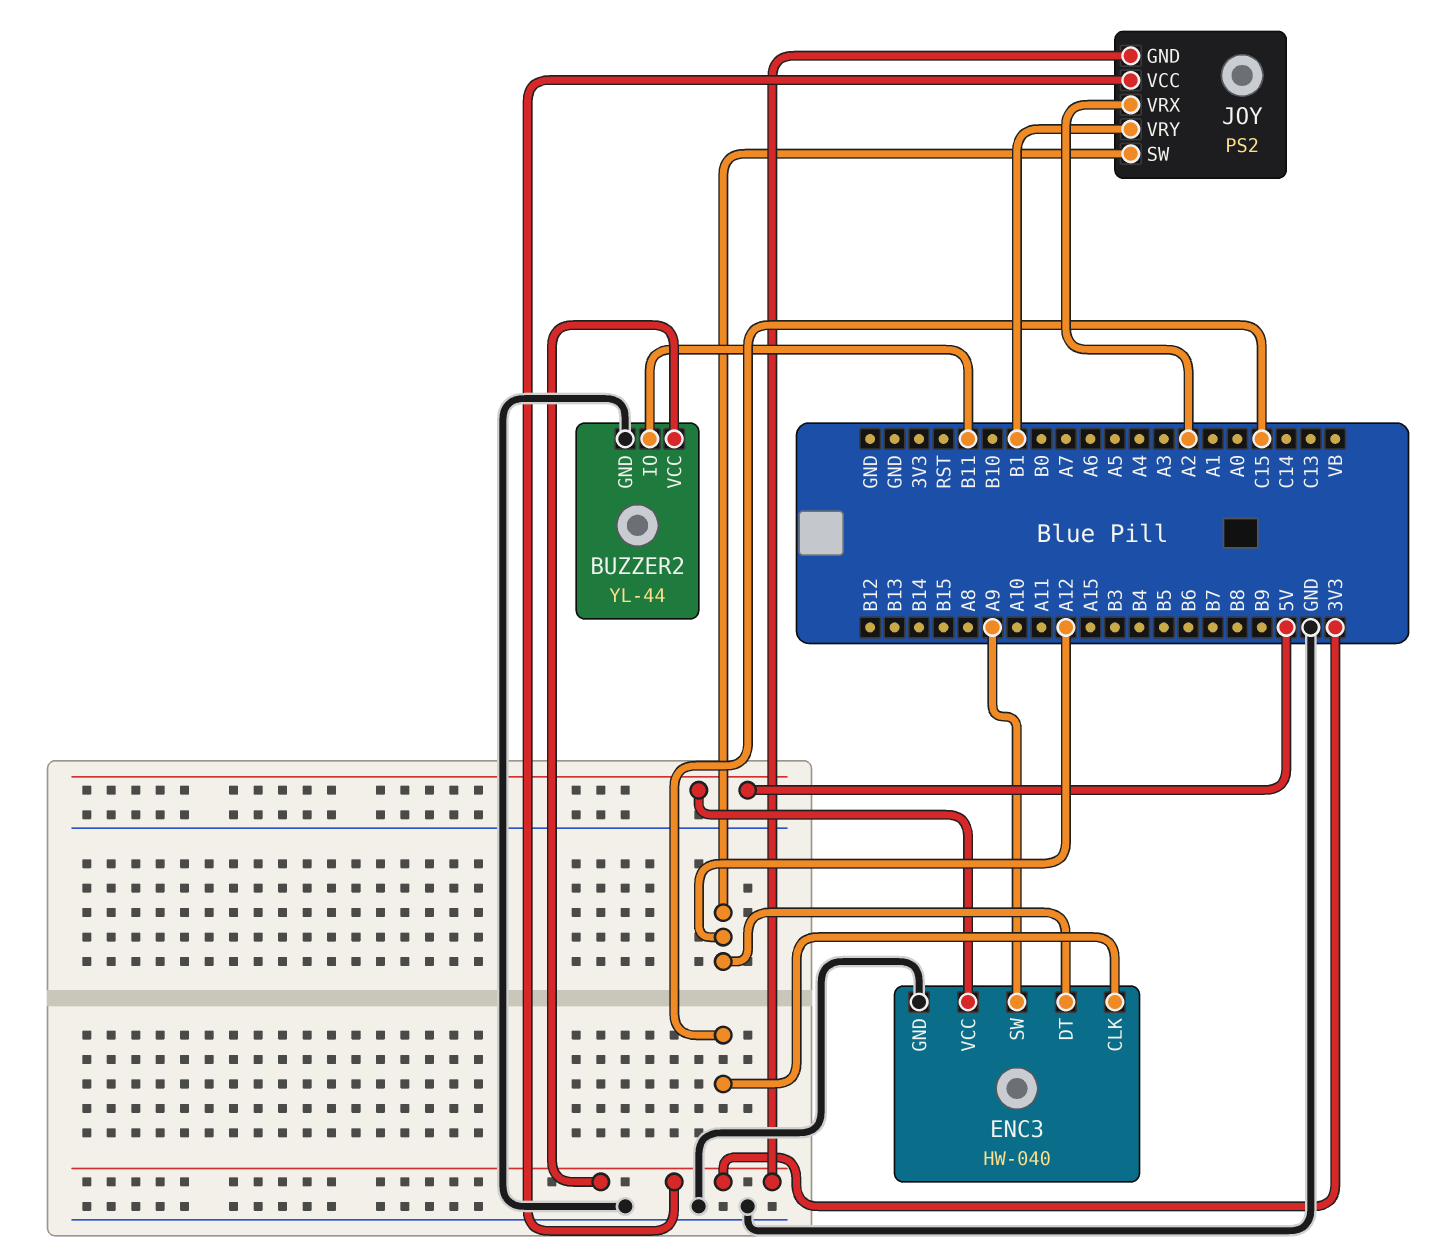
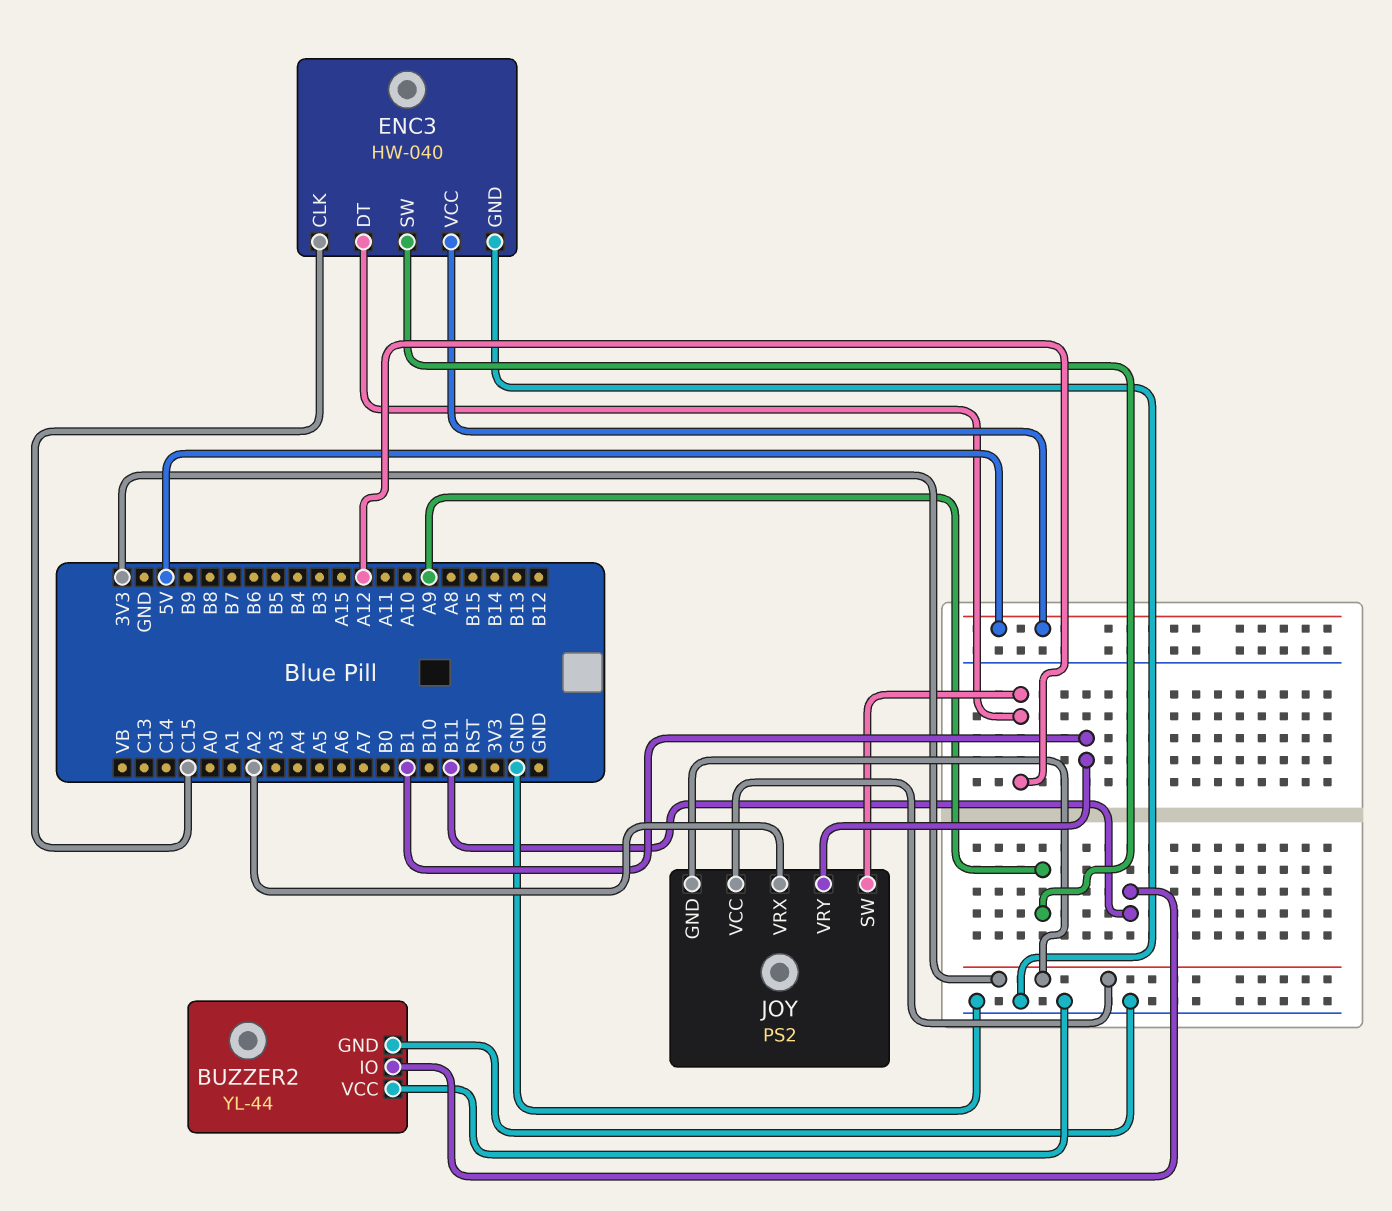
BUZZER2 pin VCC: 3V3 -> GND

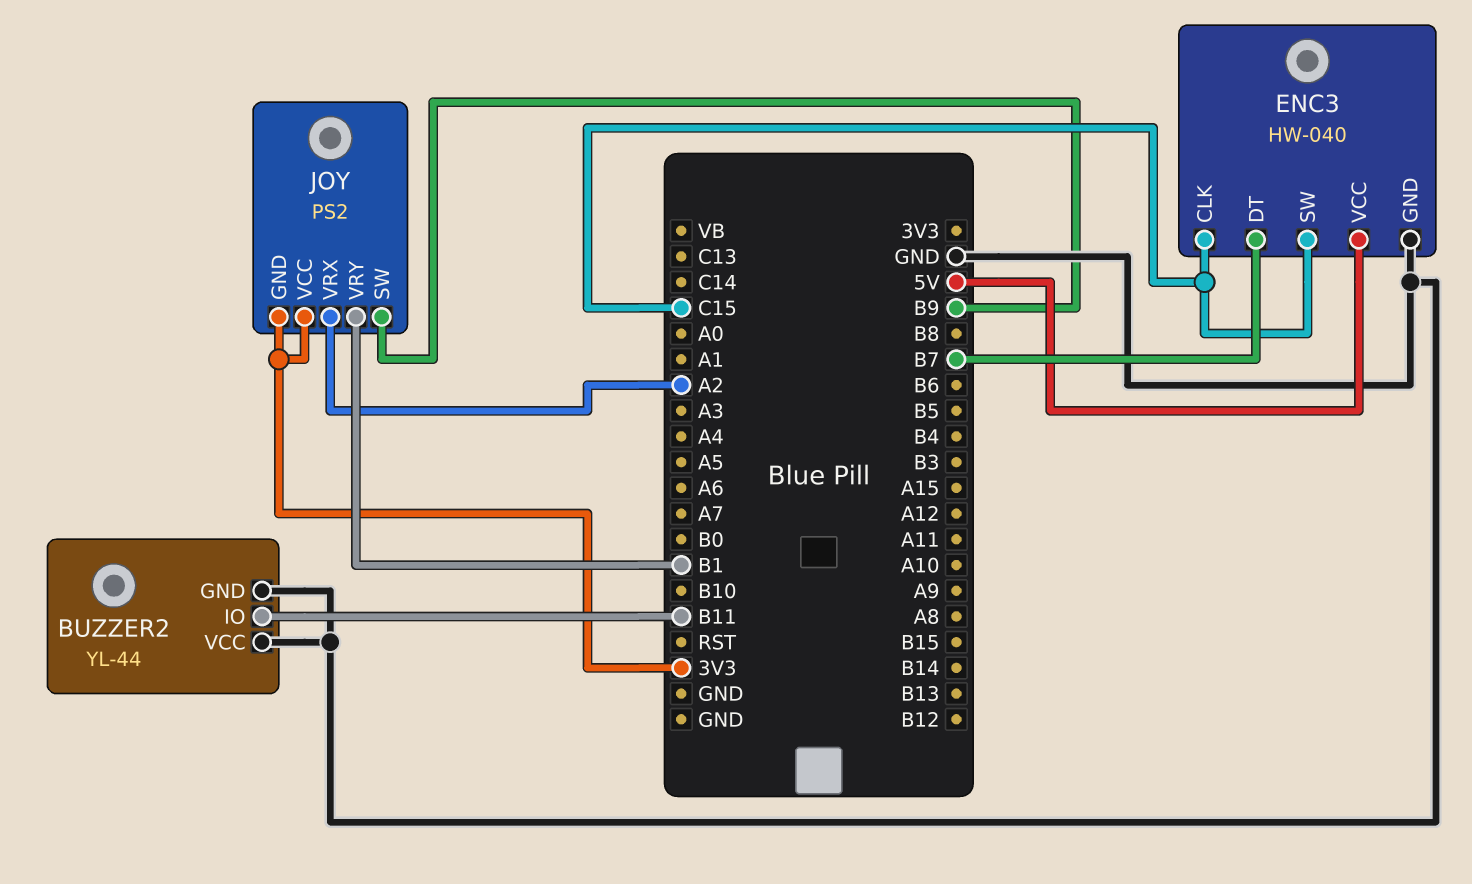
ENC3 pin DT: A12 -> B7
ENC3 pin SW: A9 -> C15
JOY pin SW: A12 -> B9

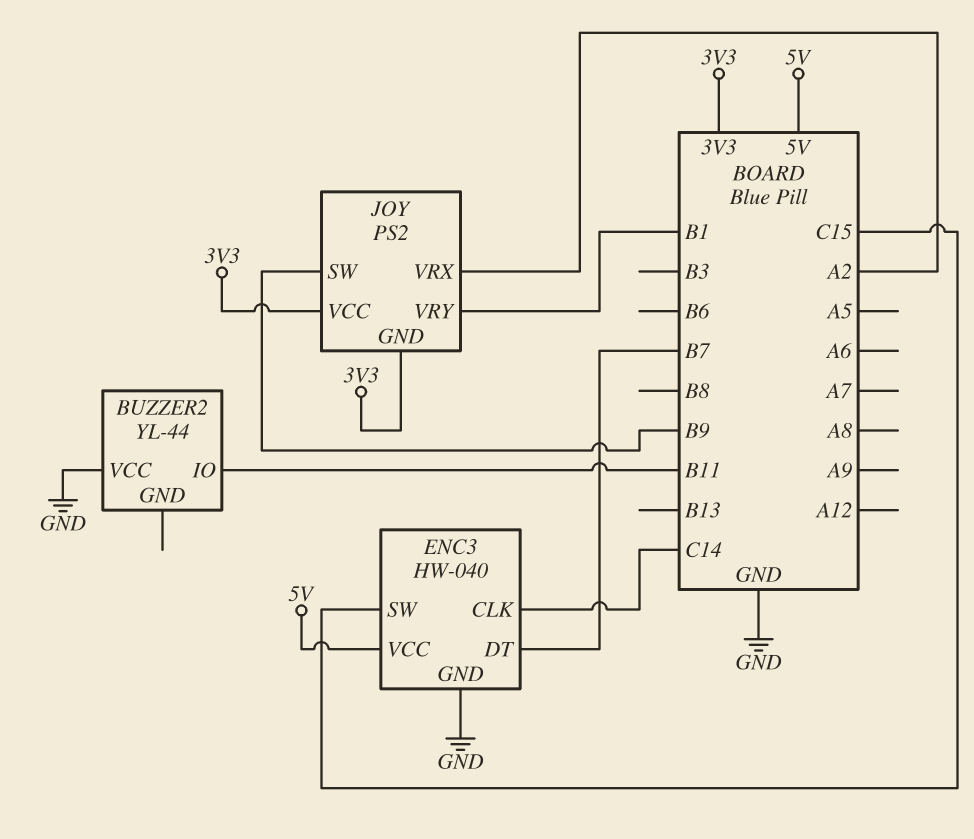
BUZZER2 pin GND: GND -> none
ENC3 pin CLK: C15 -> C14

